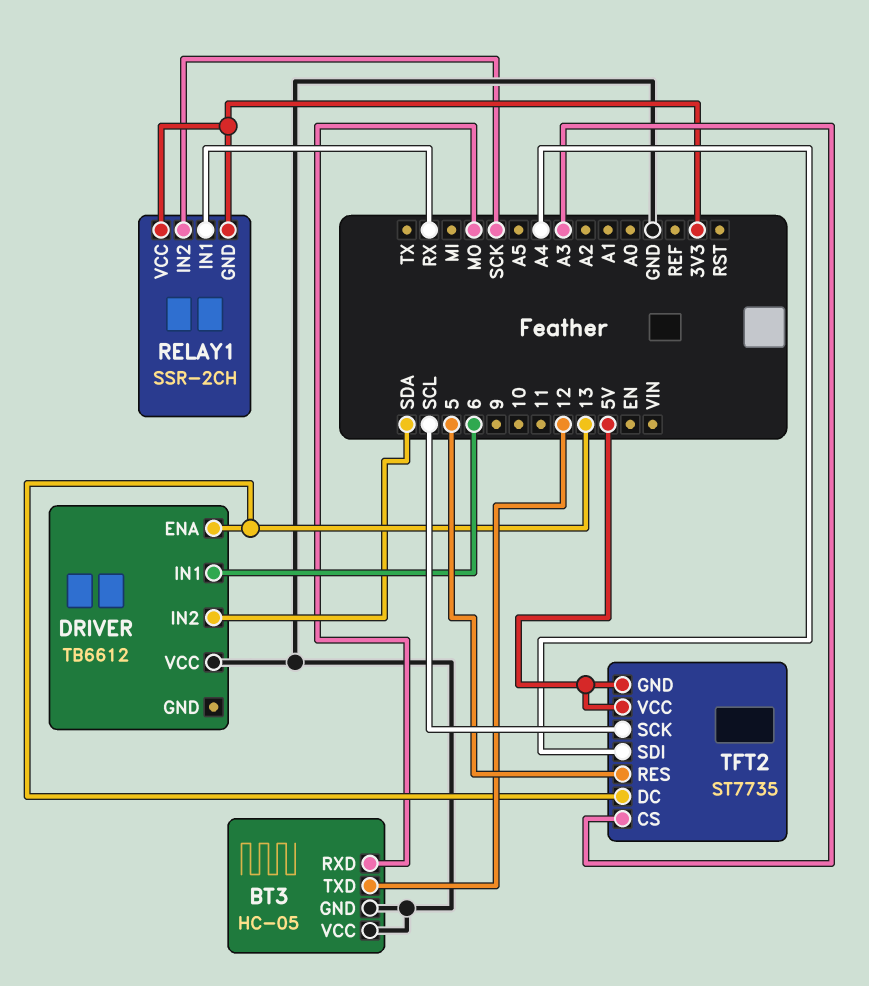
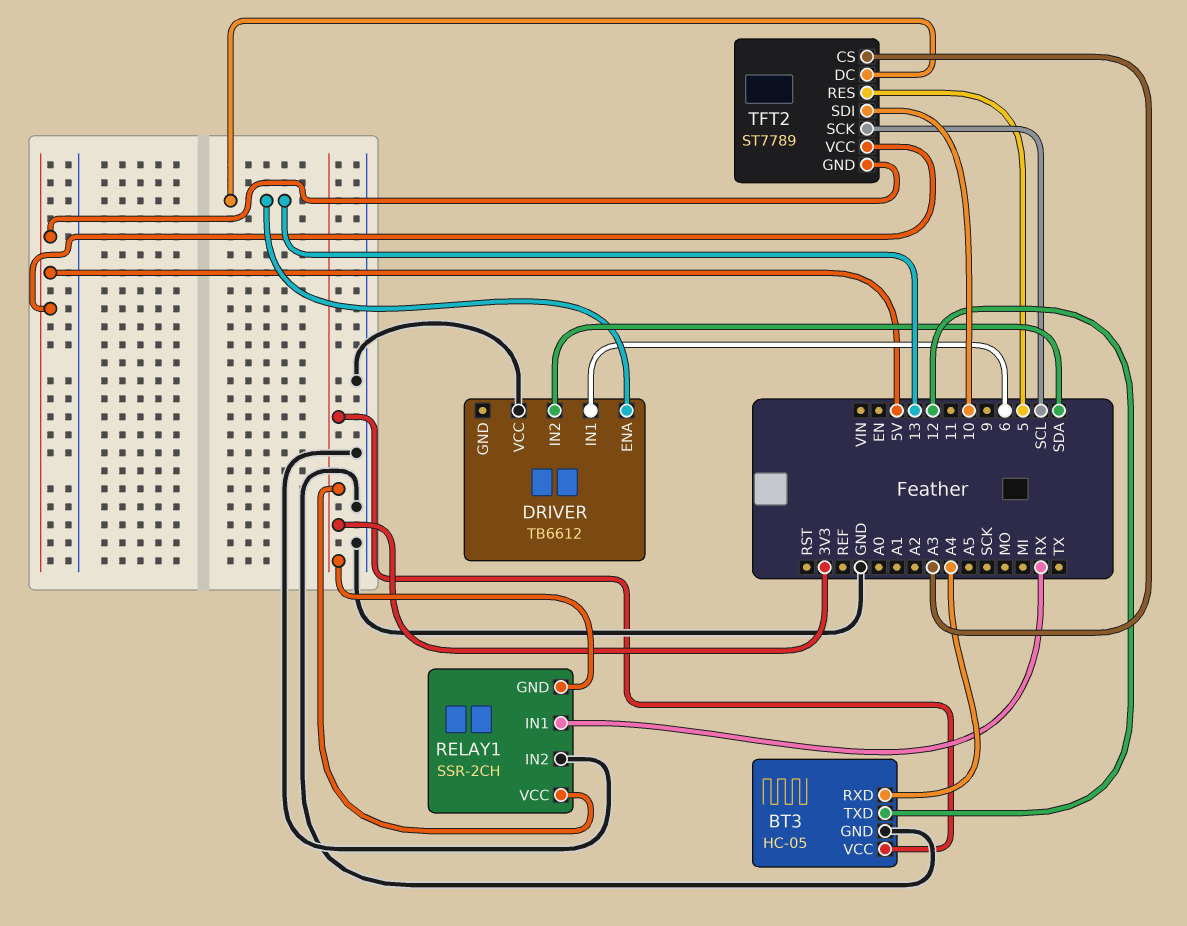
BT3 pin RXD: MO -> A4
BT3 pin VCC: GND -> 3V3
RELAY1 pin IN2: SCK -> GND
TFT2: ST7735 -> ST7789
TFT2 pin SDI: A4 -> 10

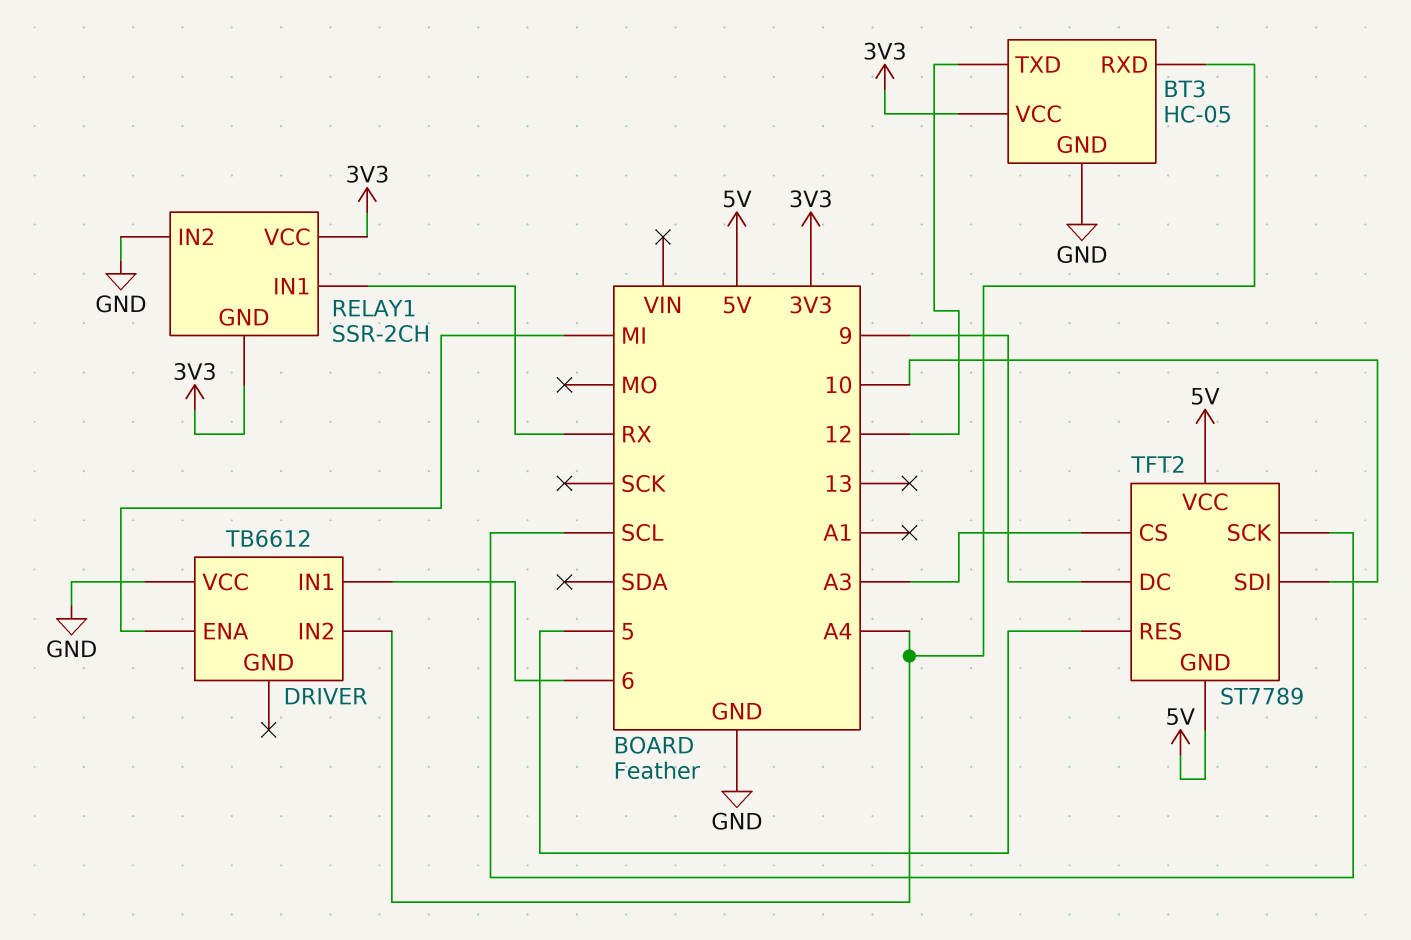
DRIVER pin ENA: 13 -> MI
DRIVER pin IN2: SDA -> A4
TFT2 pin DC: 13 -> 9

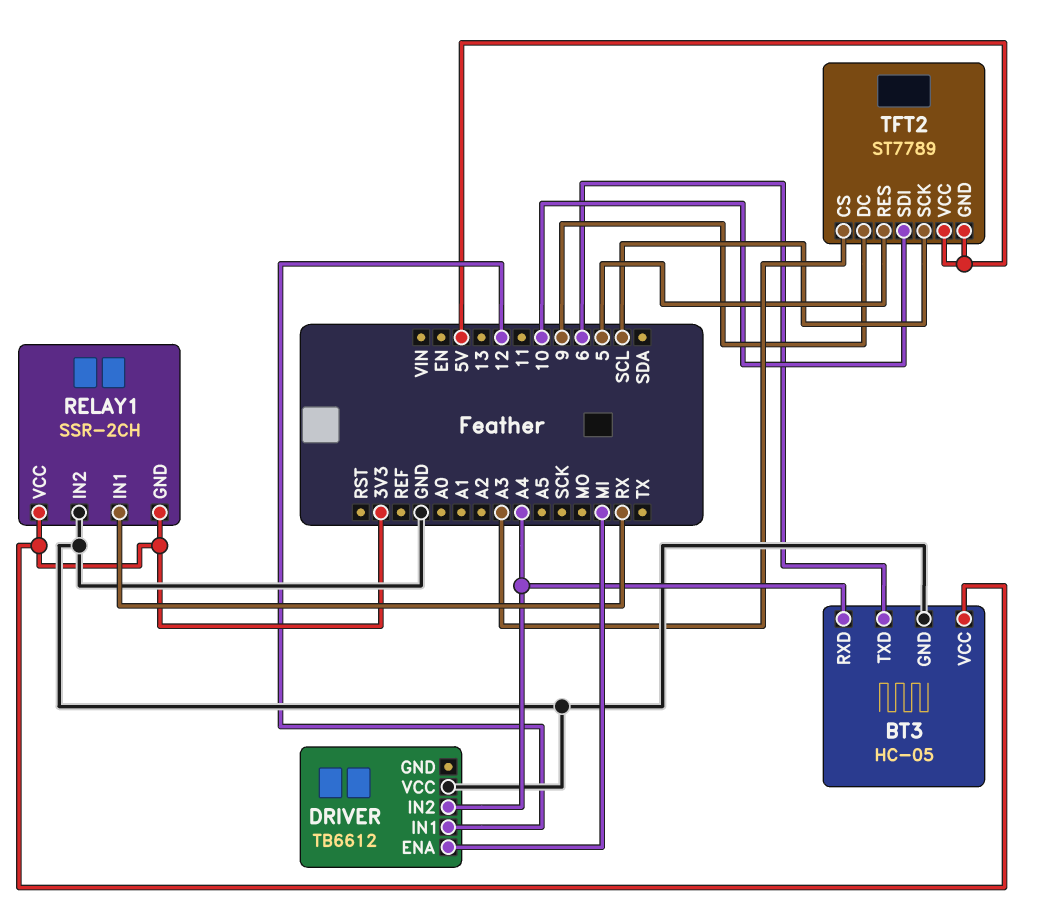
BT3 pin TXD: 12 -> 6
DRIVER pin IN1: 6 -> 12

